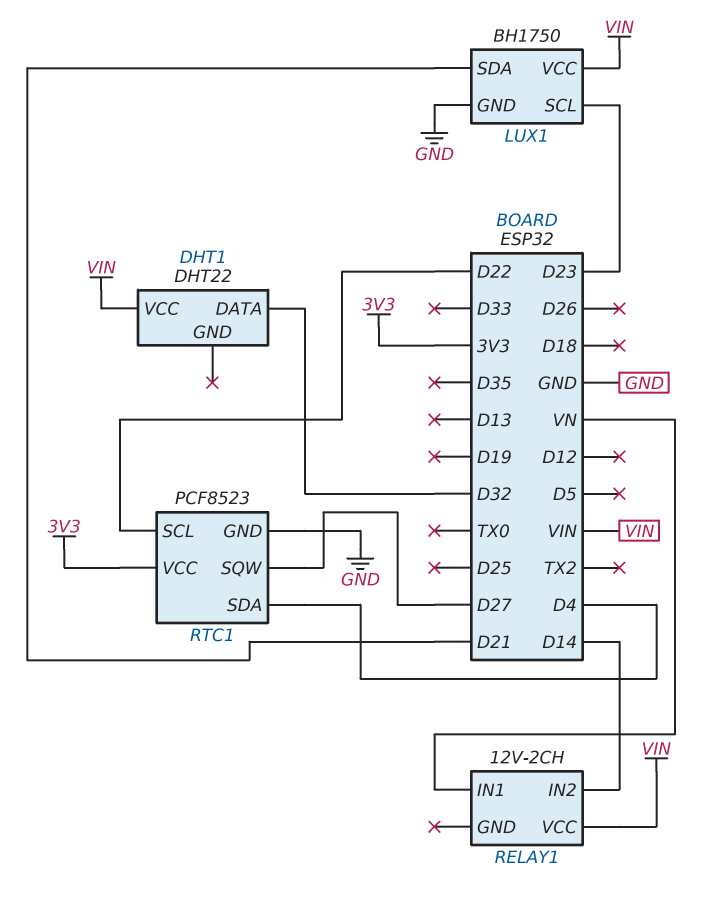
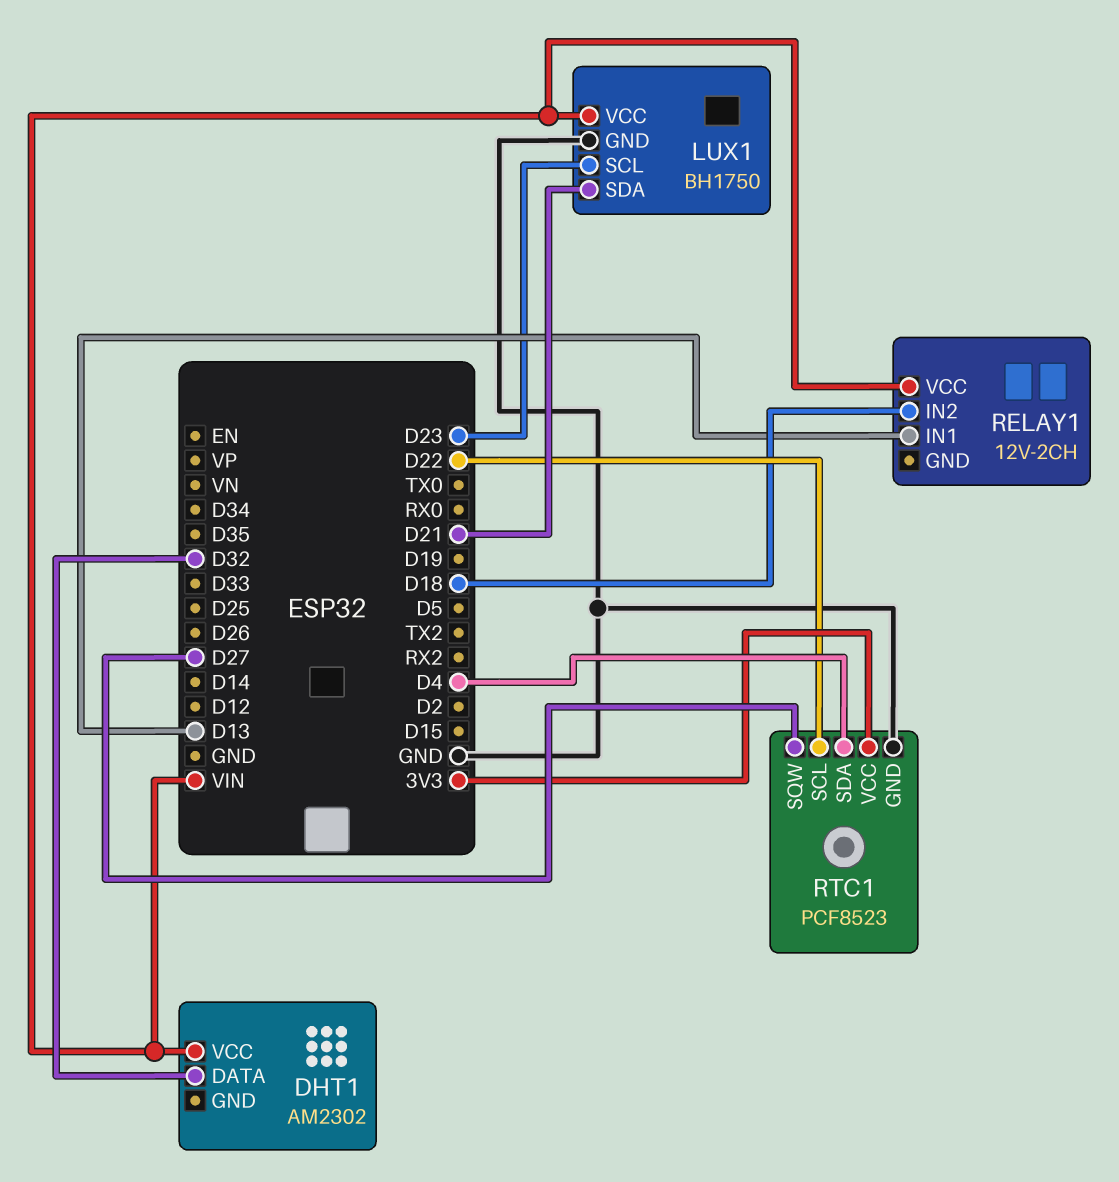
DHT1: DHT22 -> AM2302
RELAY1 pin IN1: VN -> D13
RELAY1 pin IN2: D14 -> D18

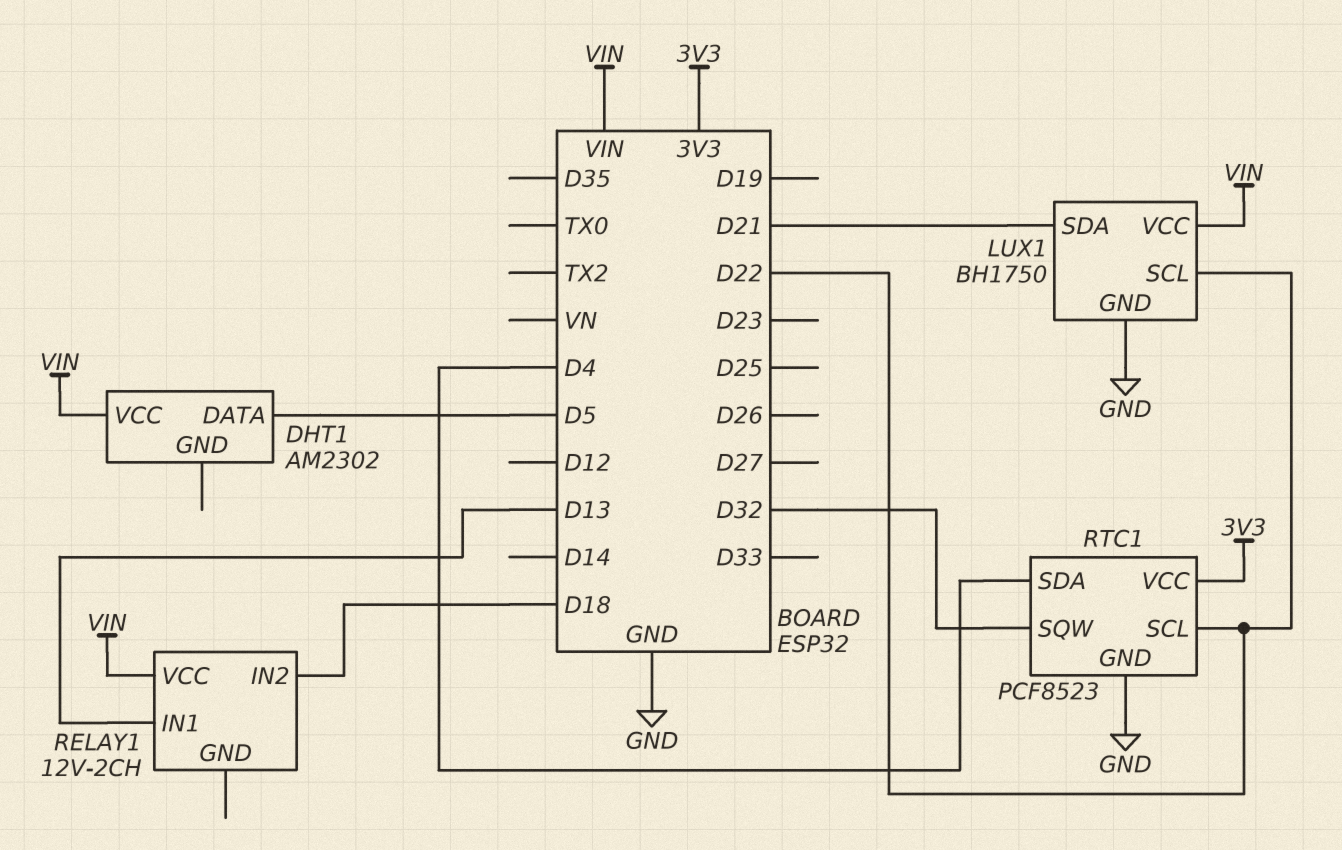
DHT1 pin DATA: D32 -> D5
LUX1 pin SCL: D23 -> D22
RTC1 pin SQW: D27 -> D32

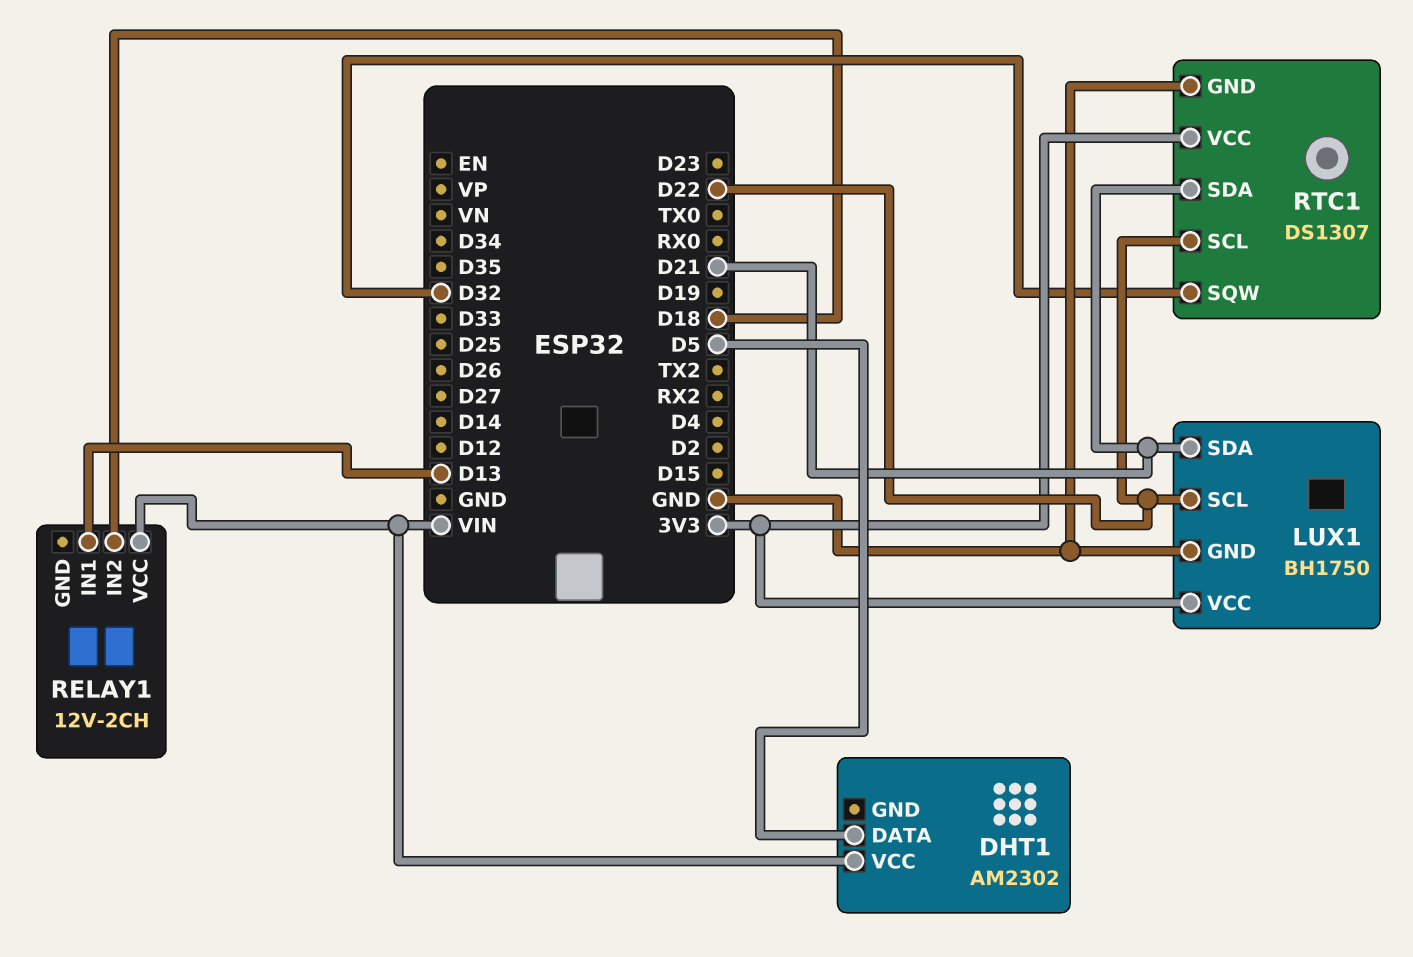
LUX1 pin VCC: VIN -> 3V3
RTC1: PCF8523 -> DS1307
RTC1 pin SDA: D4 -> D21

